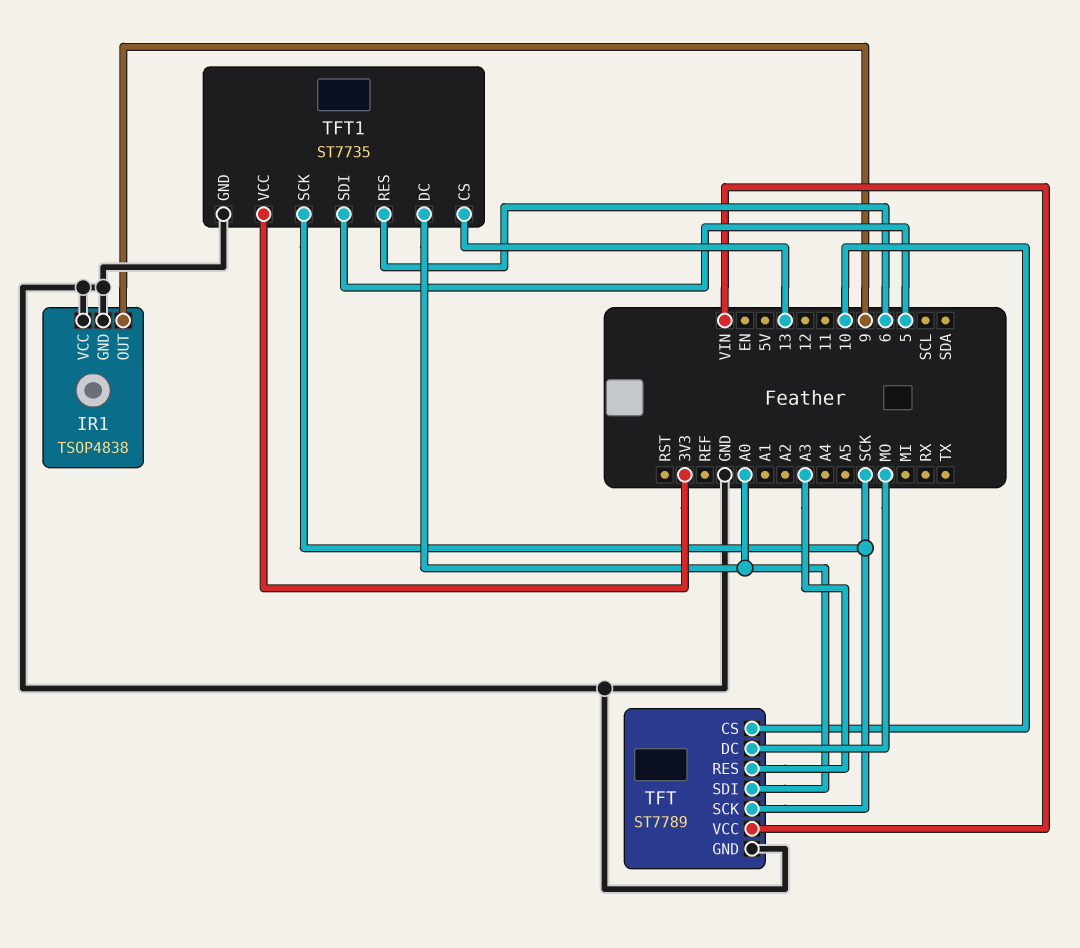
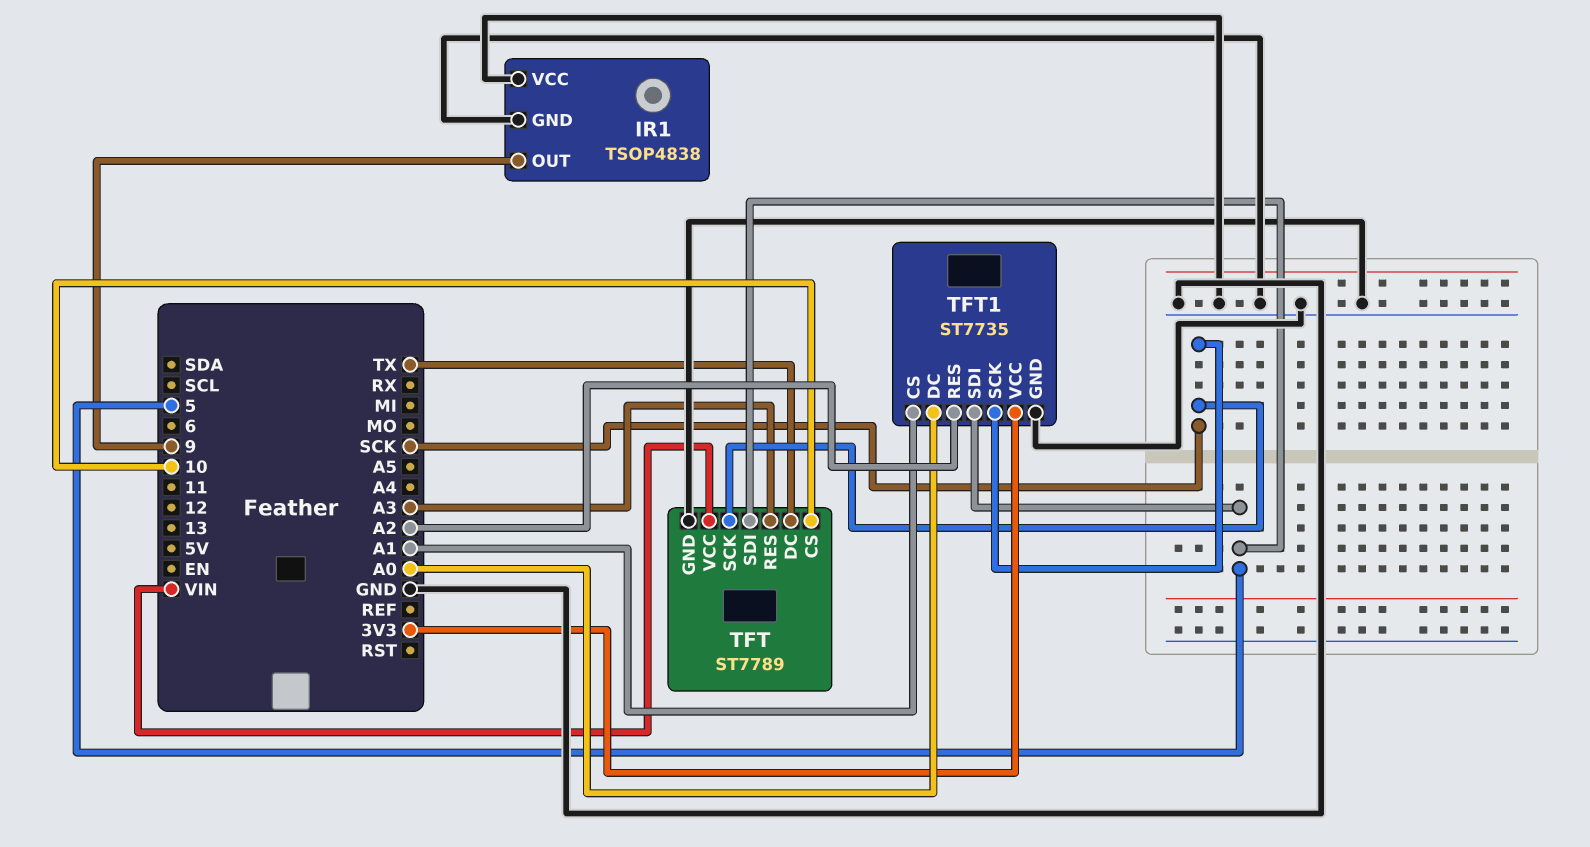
TFT pin DC: MO -> TX
TFT pin SDI: A0 -> 5
TFT1 pin CS: 13 -> A1
TFT1 pin RES: 6 -> A2

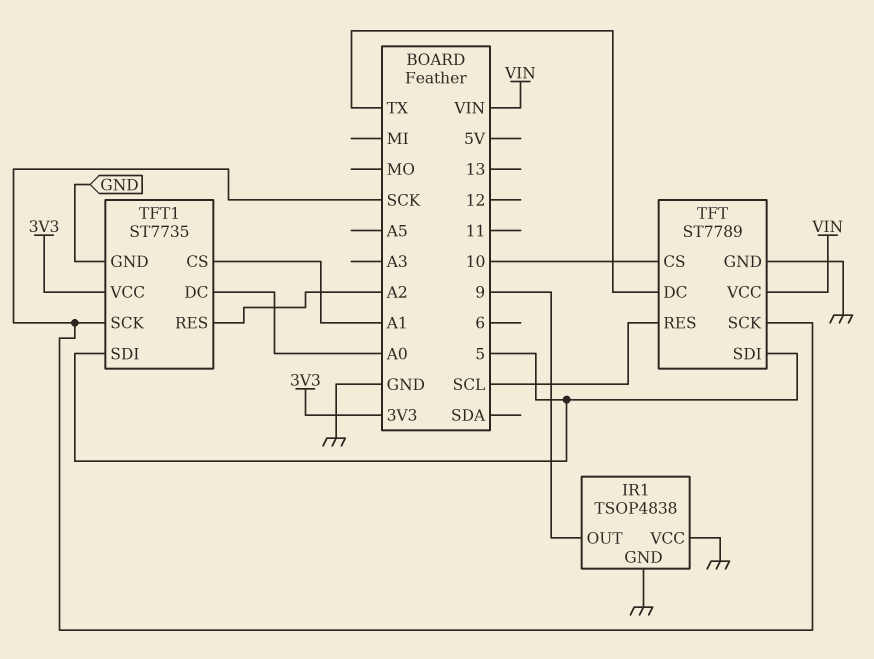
TFT pin RES: A3 -> SCL

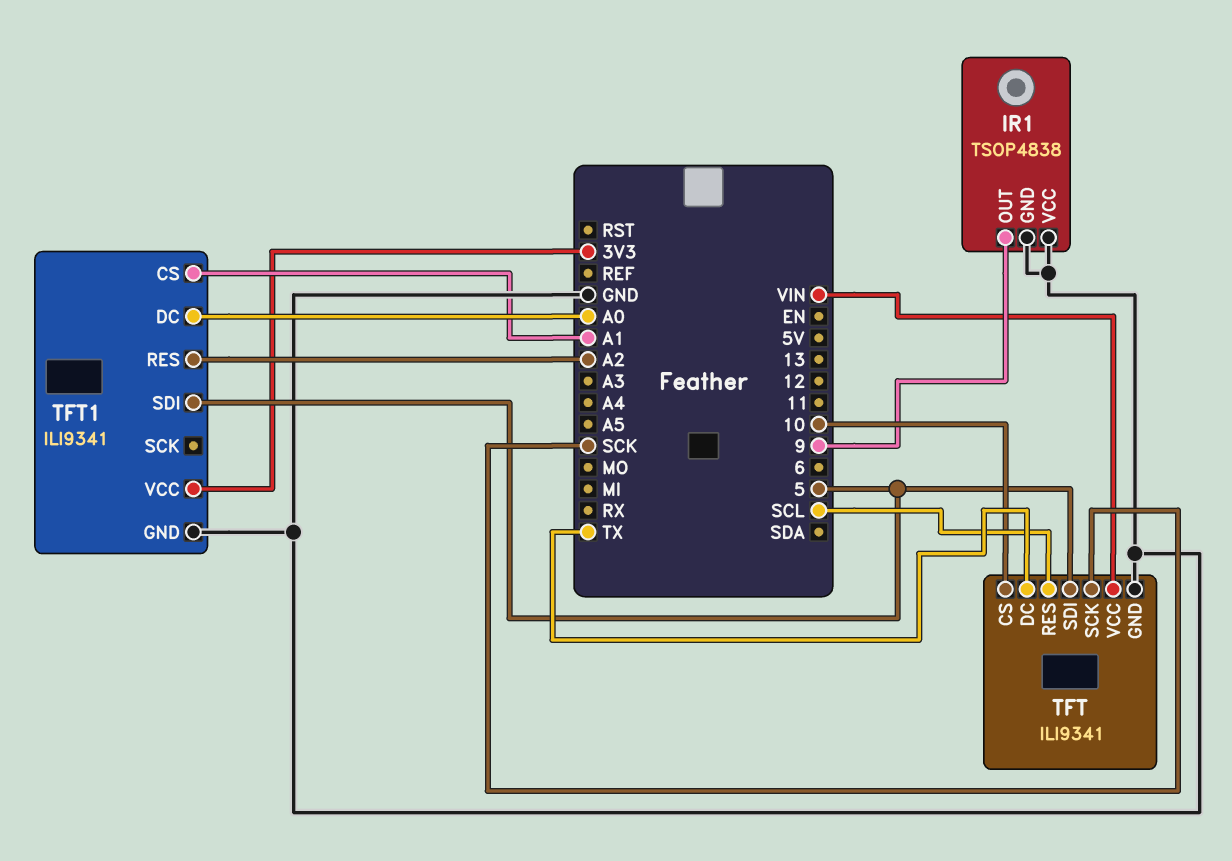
TFT: ST7789 -> ILI9341
TFT1: ST7735 -> ILI9341
TFT1 pin SCK: SCK -> none

